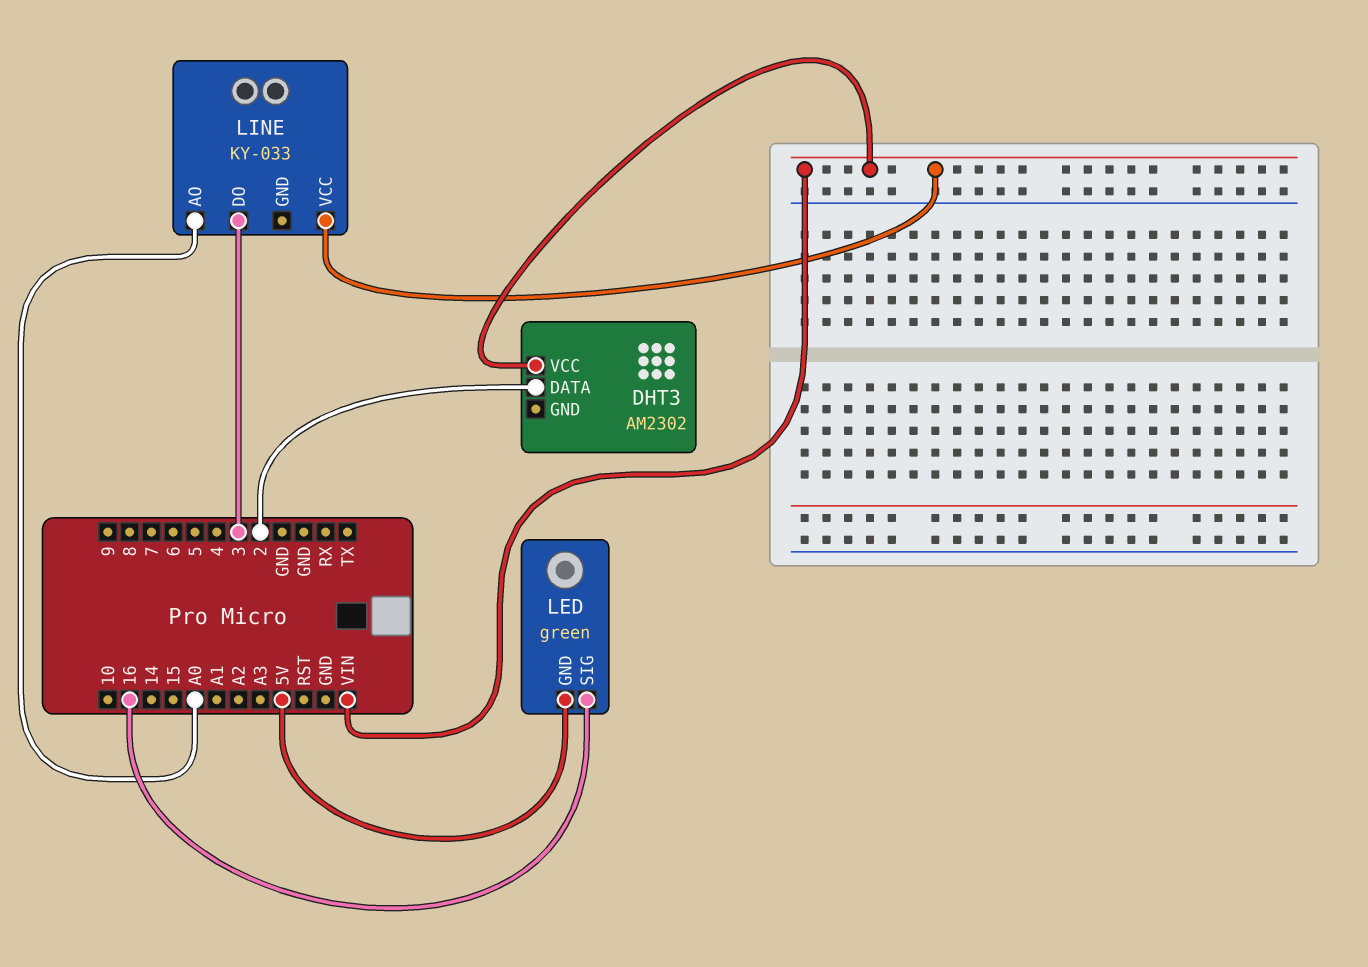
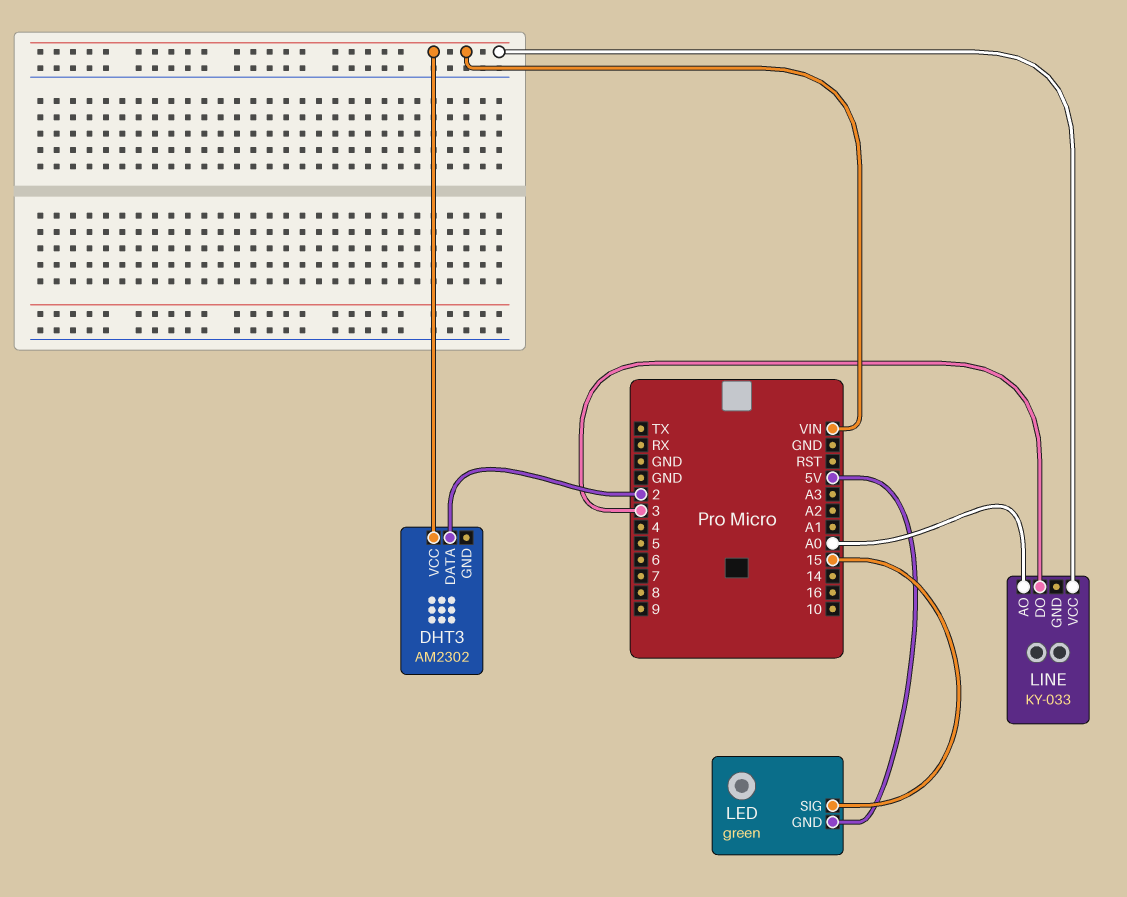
LED pin SIG: 16 -> 15

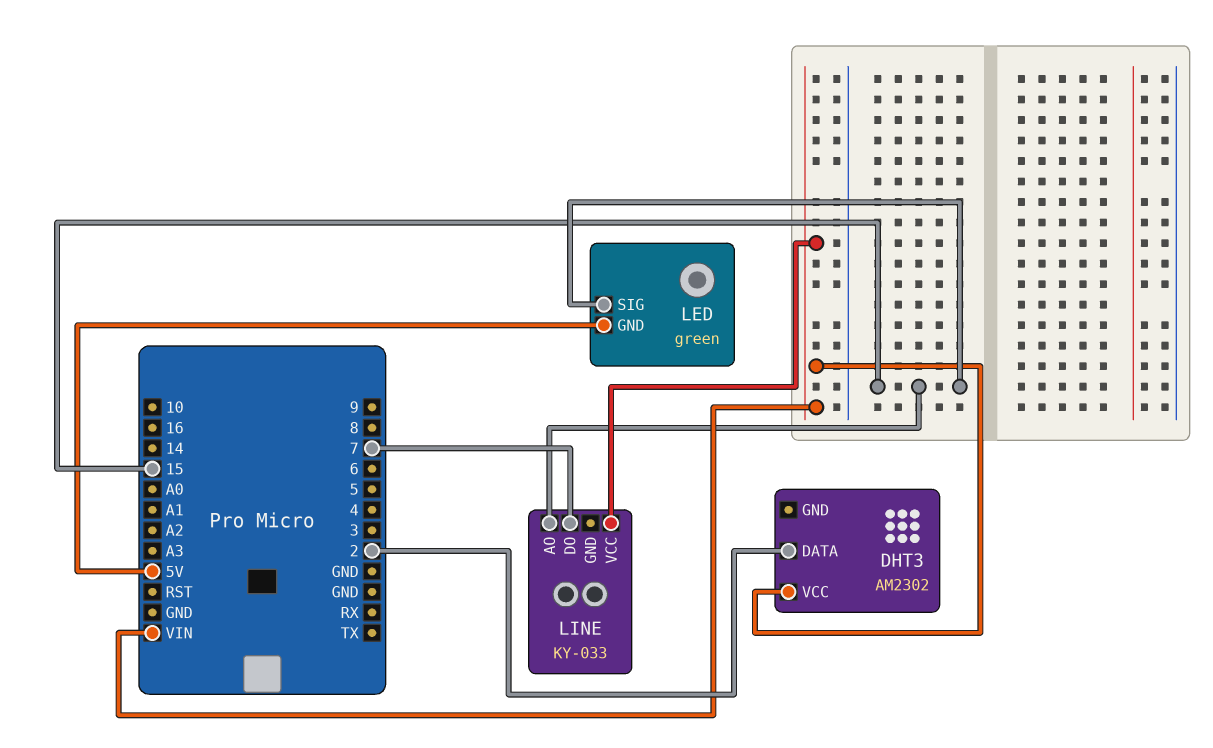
LINE pin AO: A0 -> 15
LINE pin DO: 3 -> 7

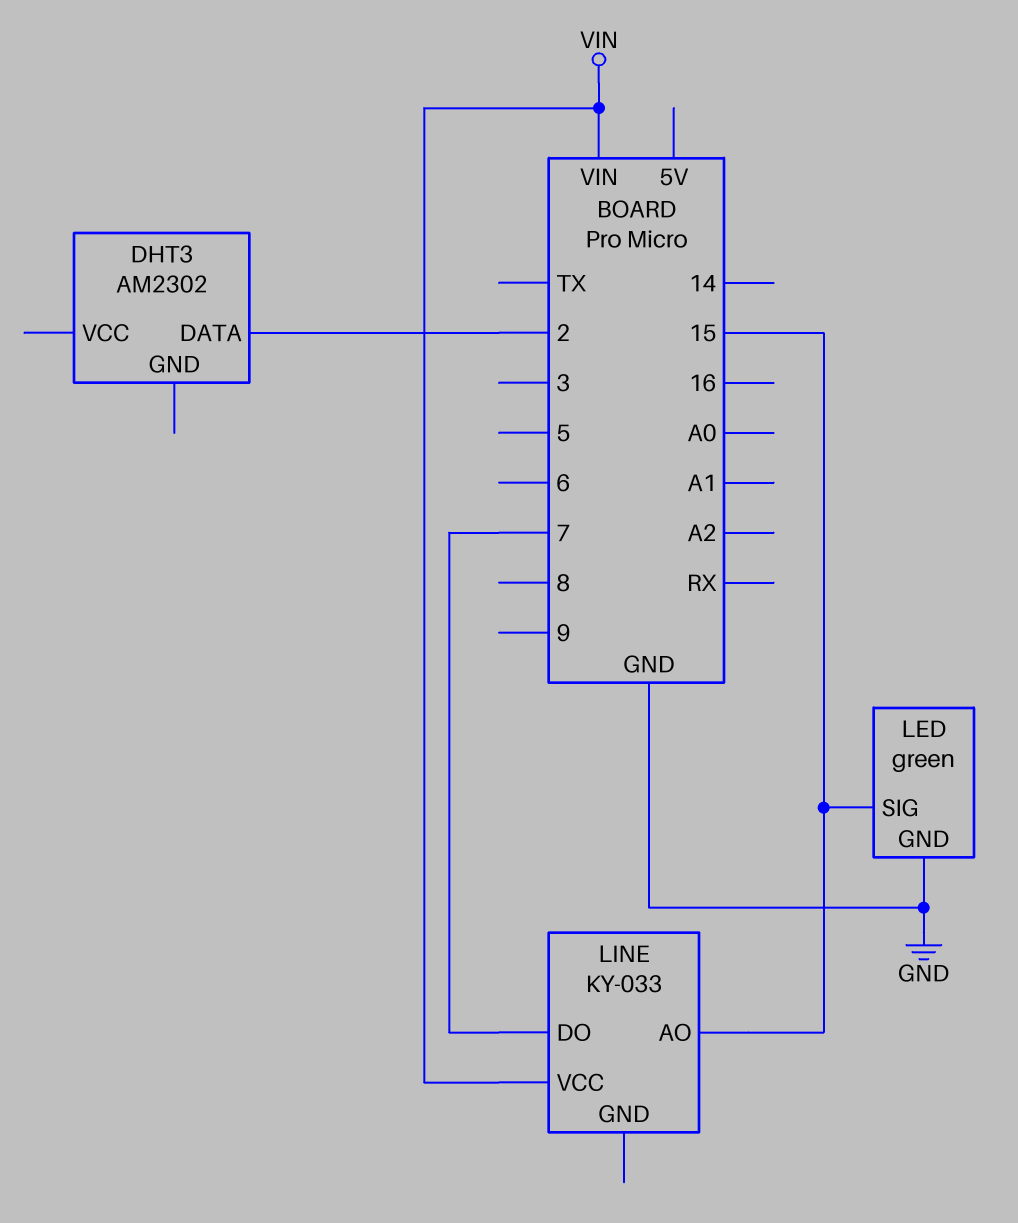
DHT3 pin VCC: VIN -> none
LED pin GND: 5V -> GND

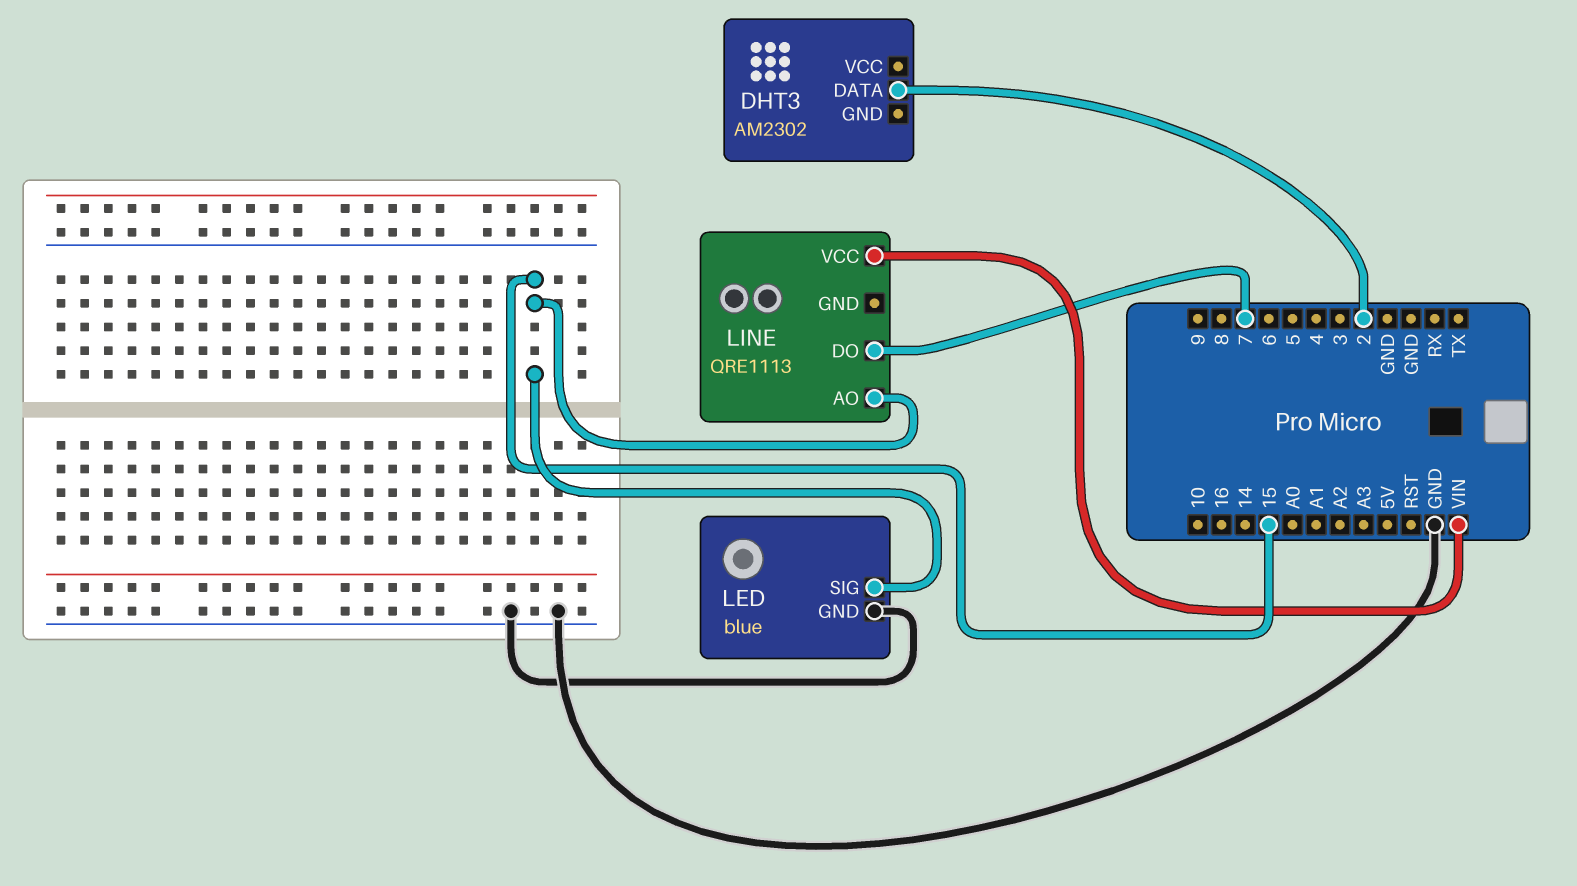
LED: green -> blue
LINE: KY-033 -> QRE1113

